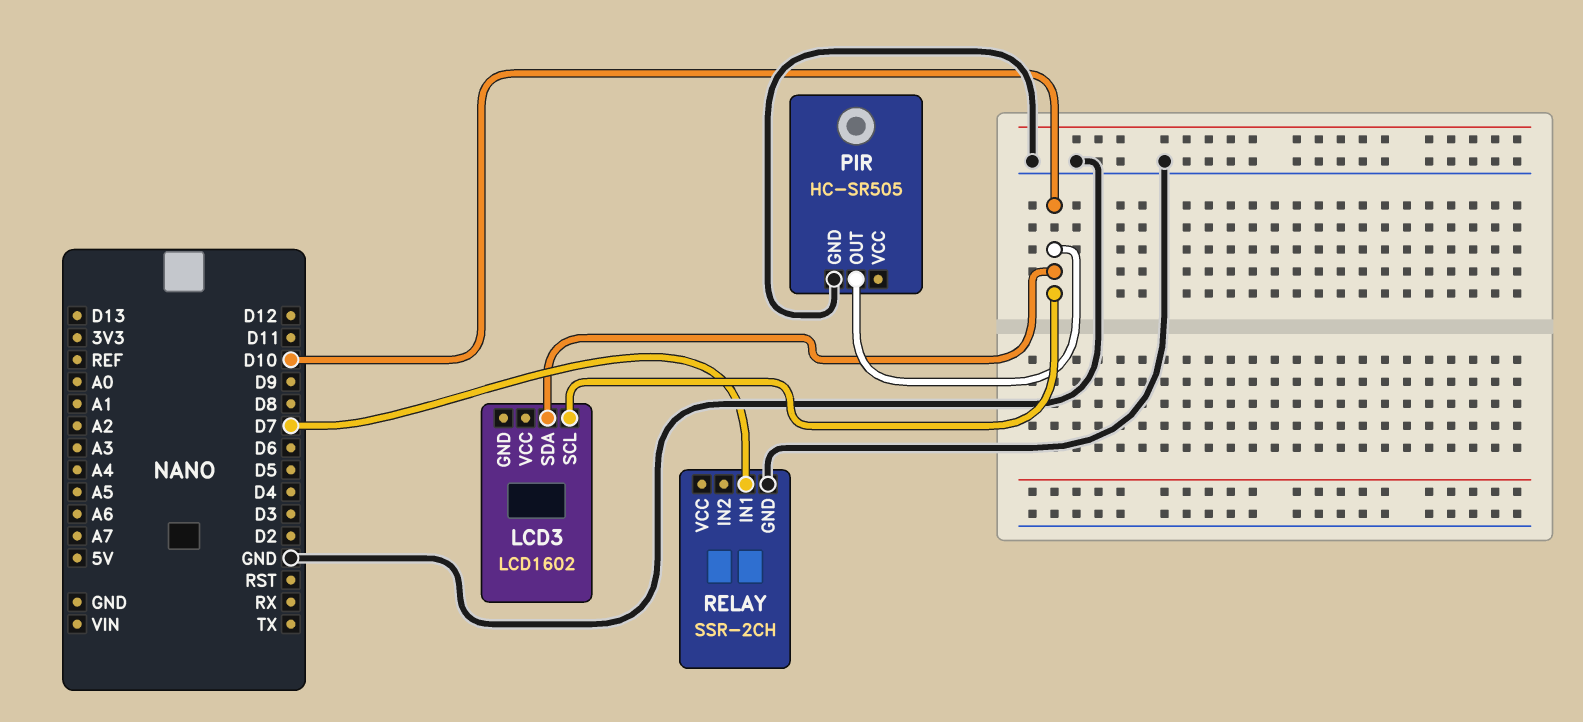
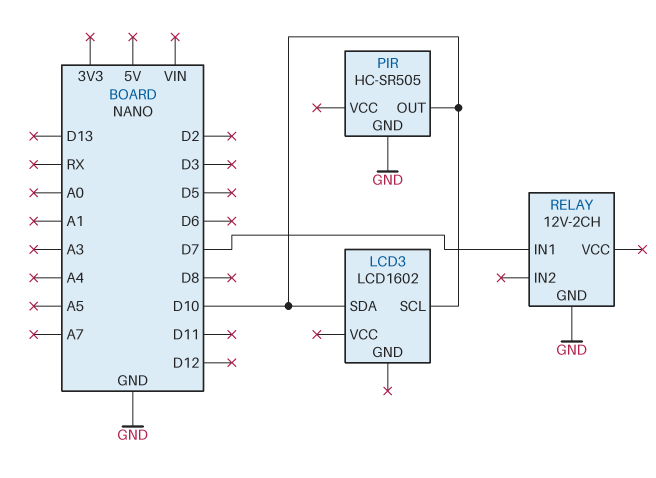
RELAY: SSR-2CH -> 12V-2CH

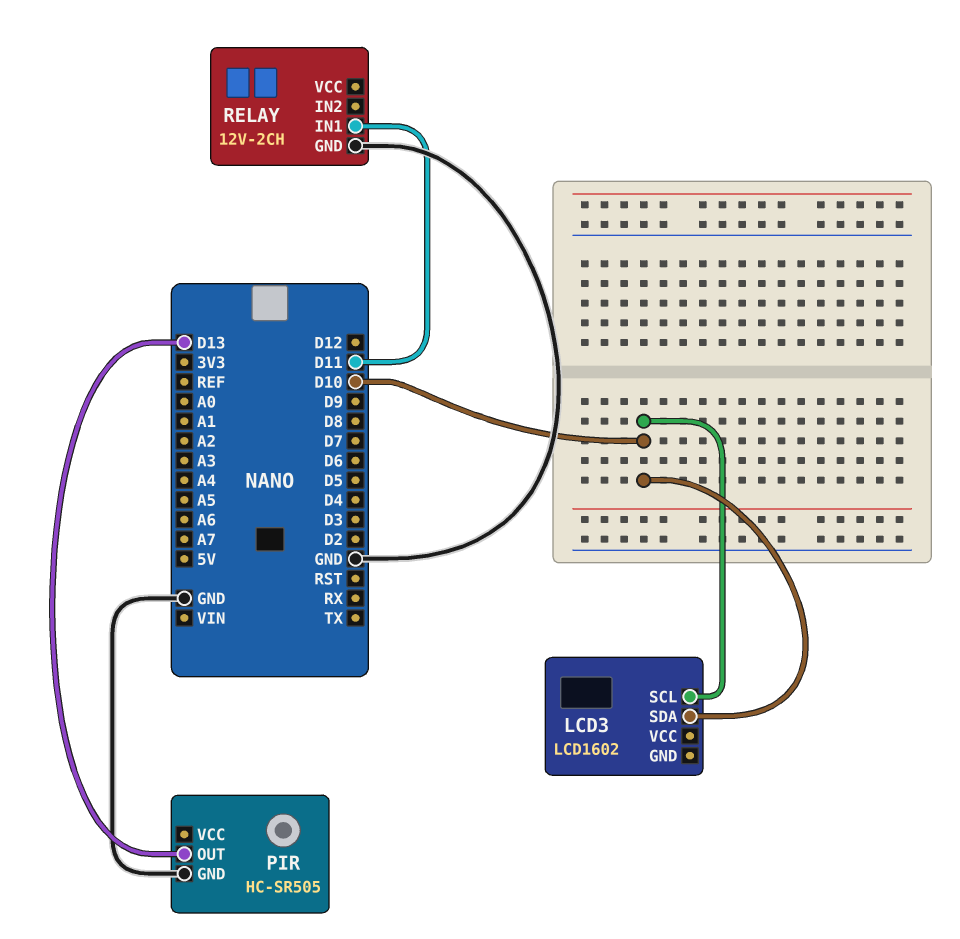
PIR pin OUT: D10 -> D13
RELAY pin IN1: D7 -> D11

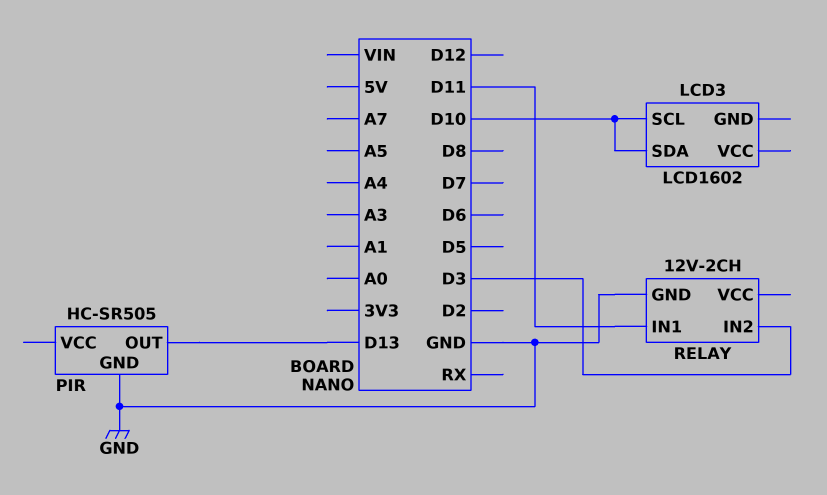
RELAY pin IN2: none -> D3

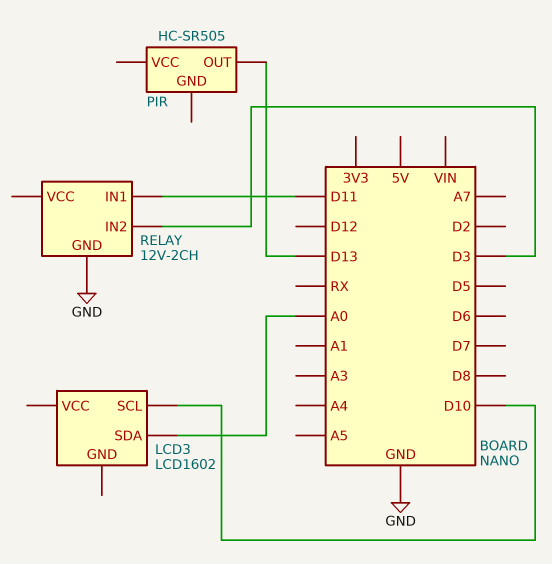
LCD3 pin SDA: D10 -> A0
PIR pin GND: GND -> none

